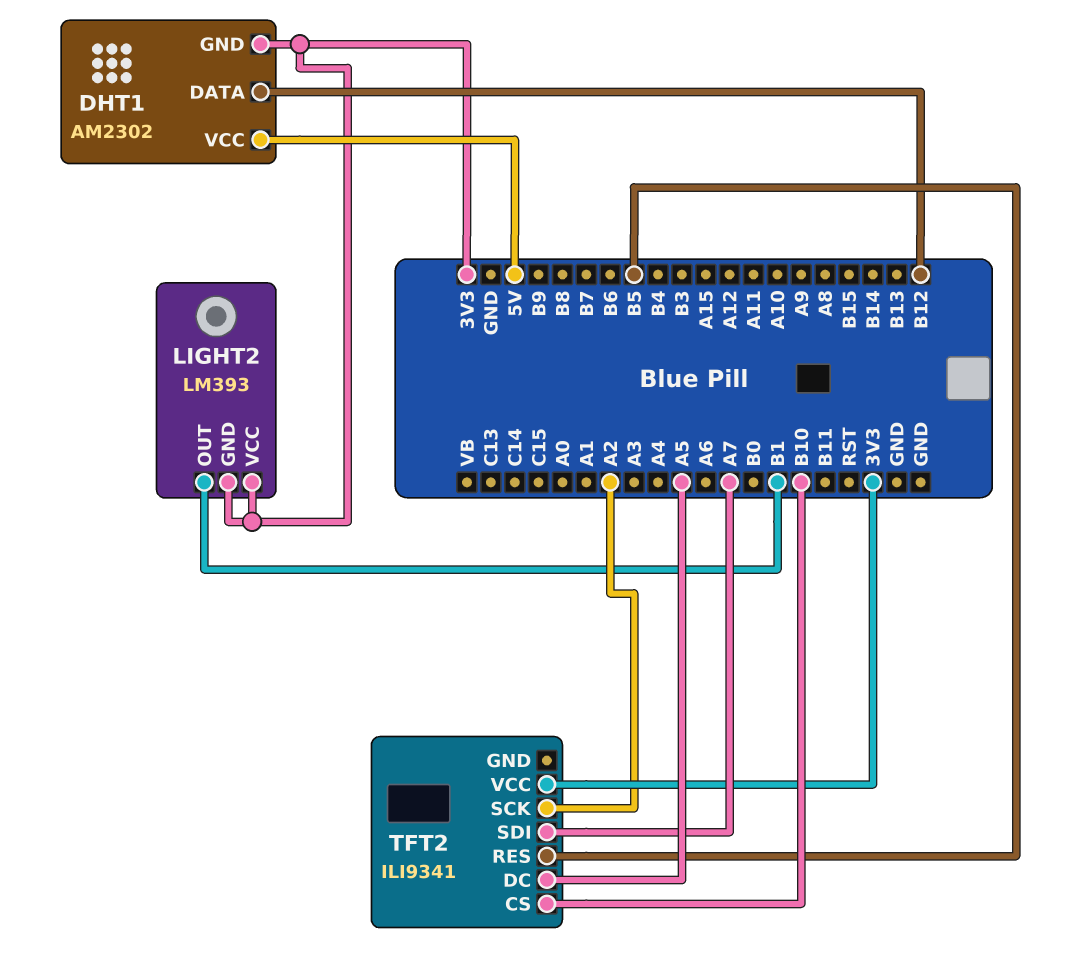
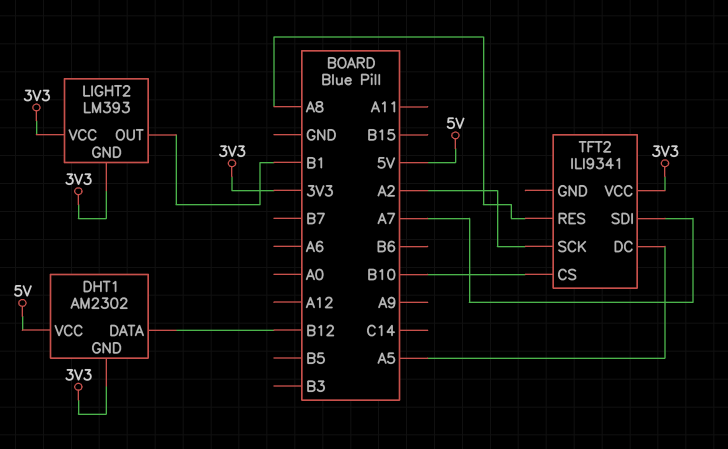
TFT2 pin RES: B5 -> A8

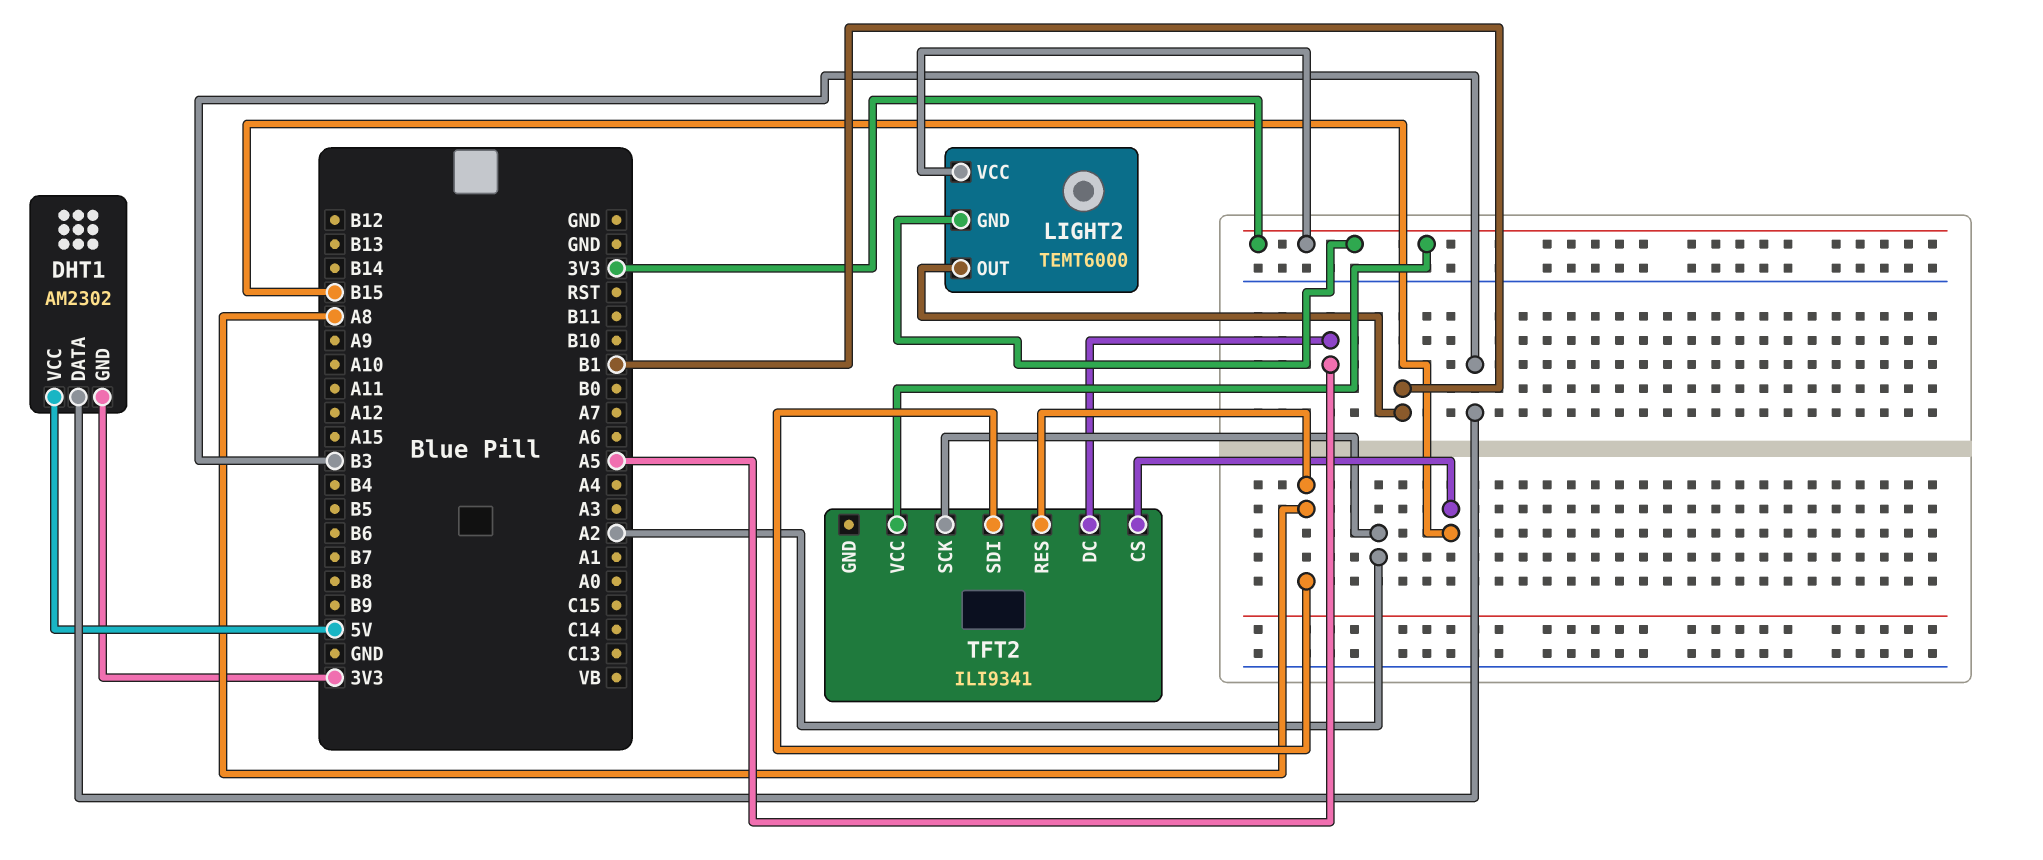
DHT1 pin DATA: B12 -> B3
LIGHT2: LM393 -> TEMT6000
TFT2 pin CS: B10 -> B15
TFT2 pin SDI: A7 -> A8

